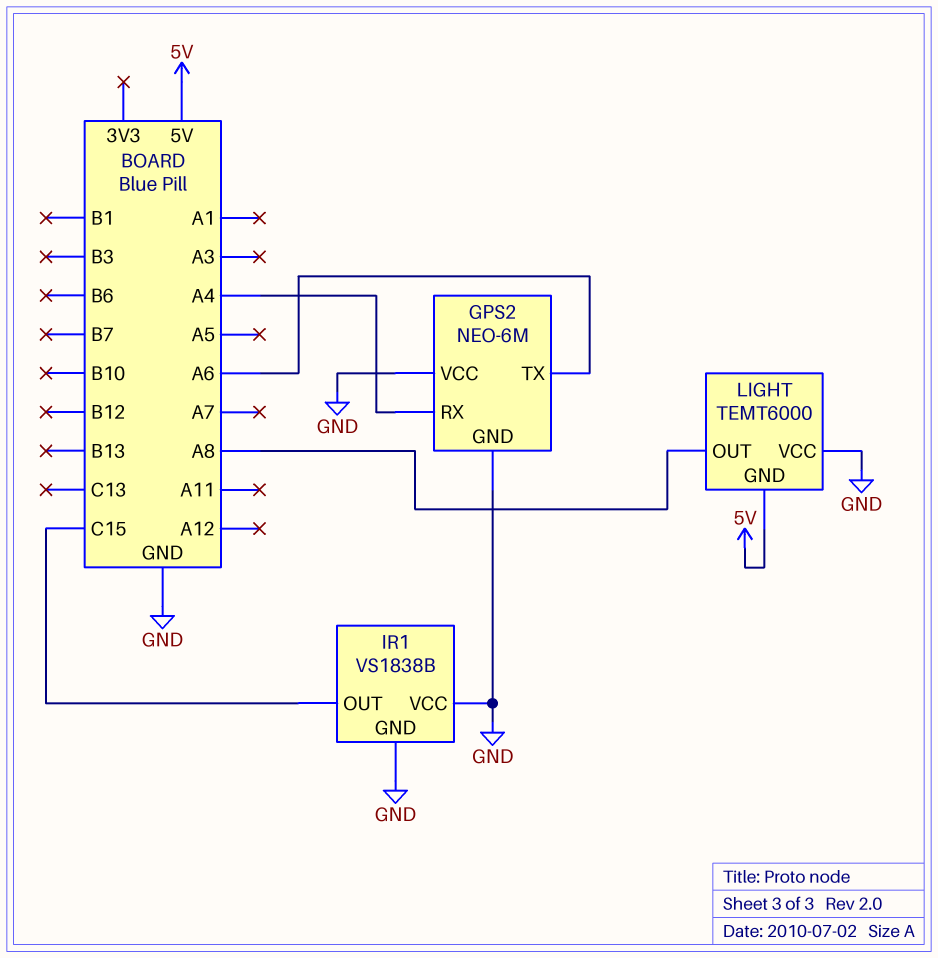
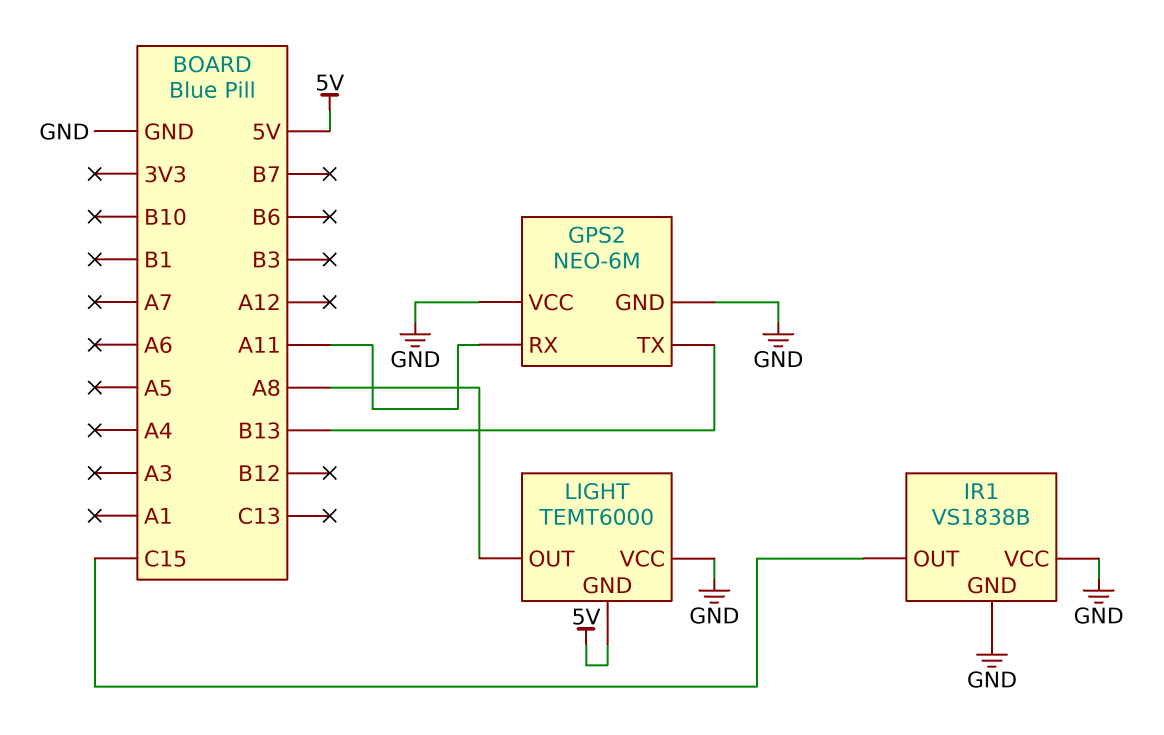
GPS2 pin RX: A4 -> A11
GPS2 pin TX: A6 -> B13

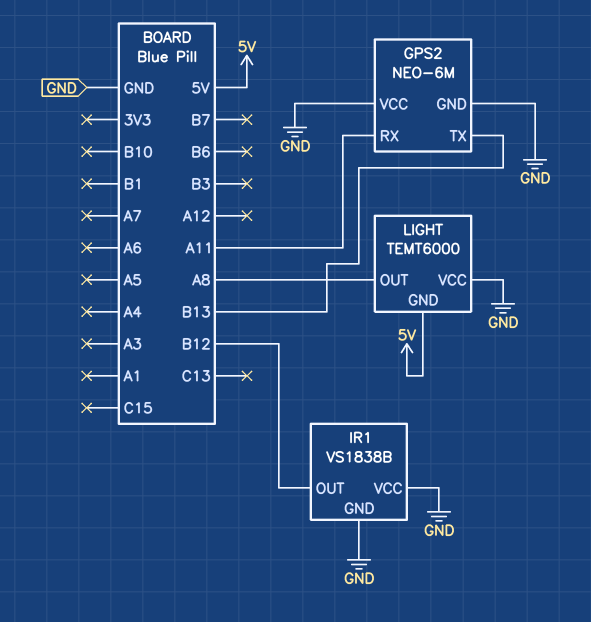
IR1 pin OUT: C15 -> B12

